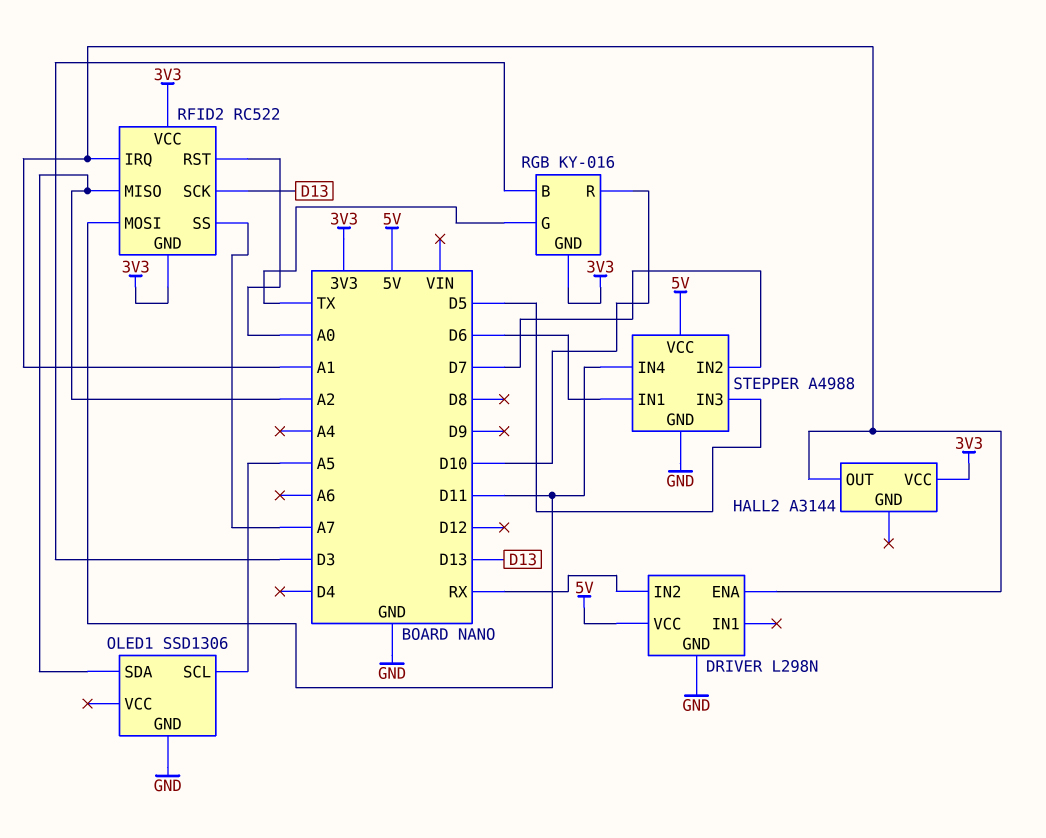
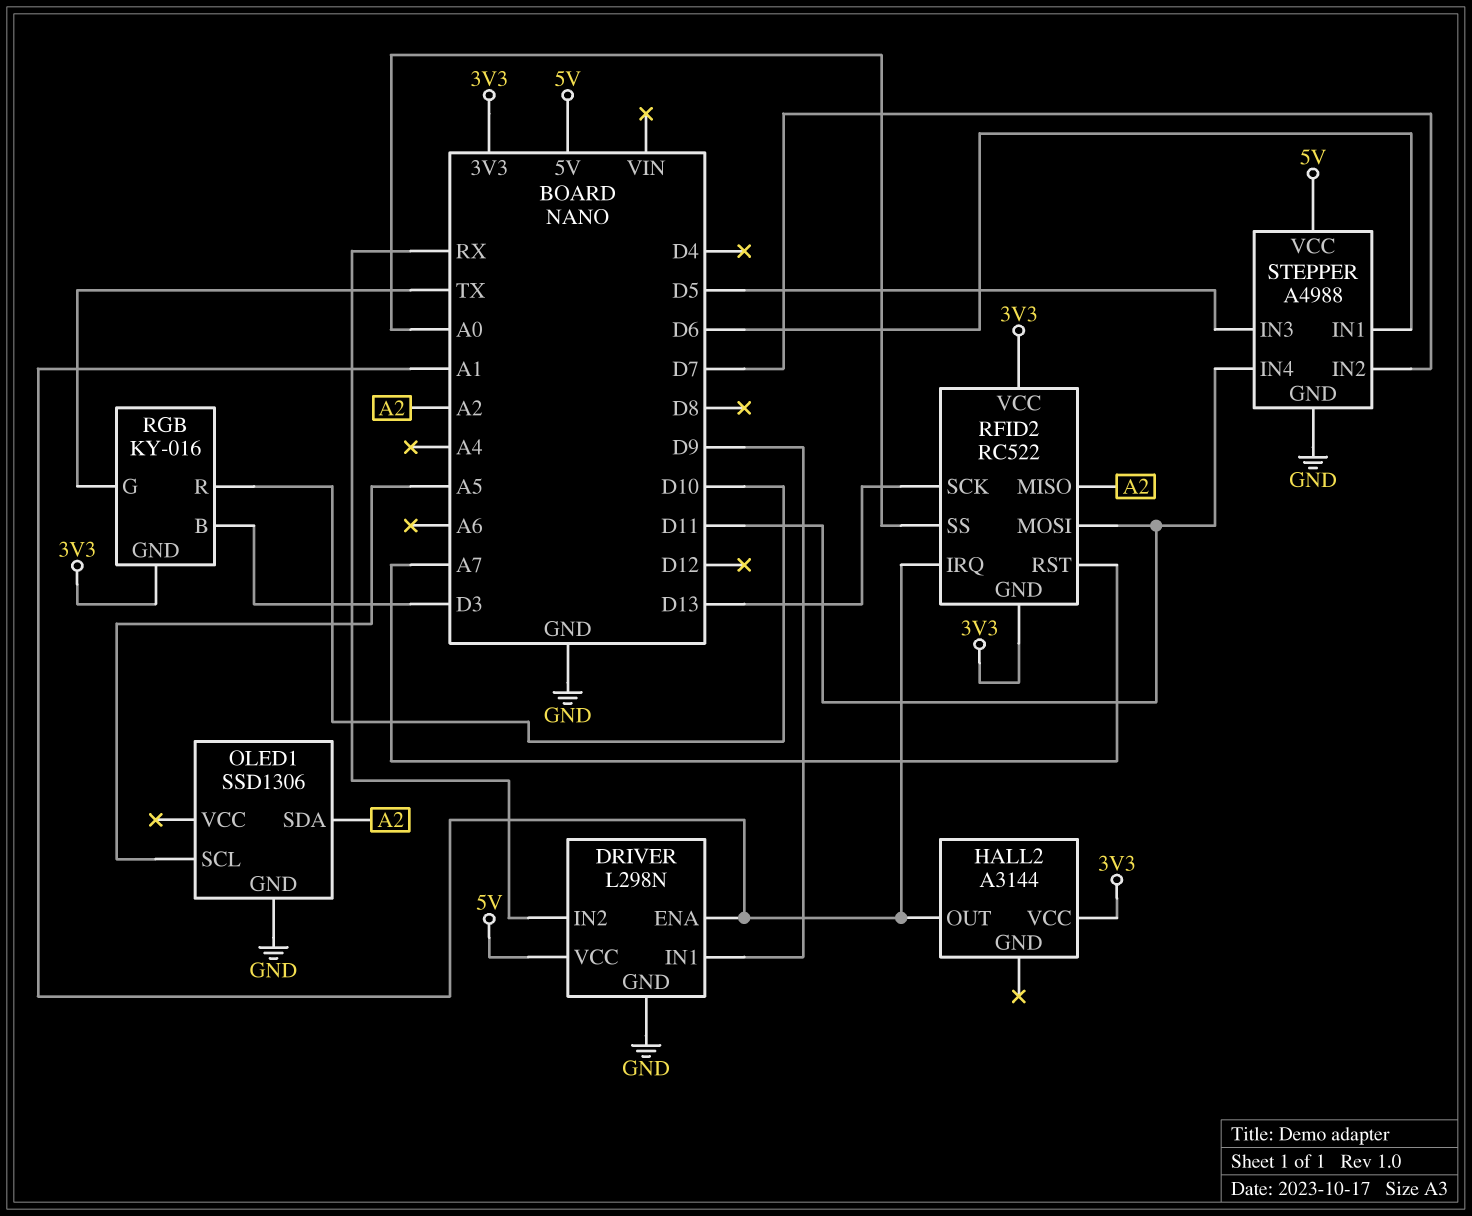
DRIVER pin IN1: none -> D9
RFID2 pin RST: A0 -> A7
RFID2 pin SS: A7 -> A0

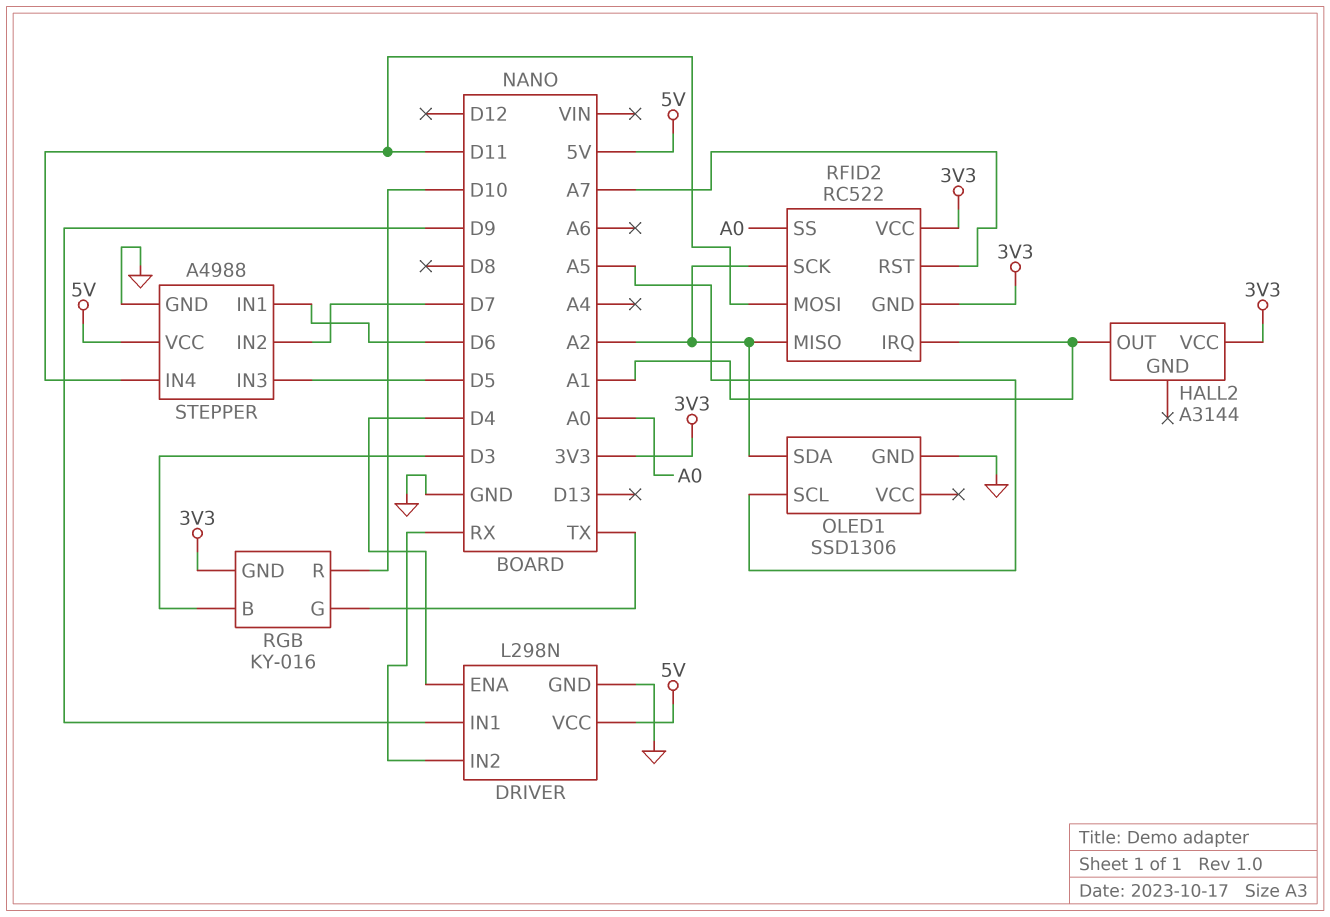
DRIVER pin ENA: A1 -> D4
RFID2 pin SCK: D13 -> A2

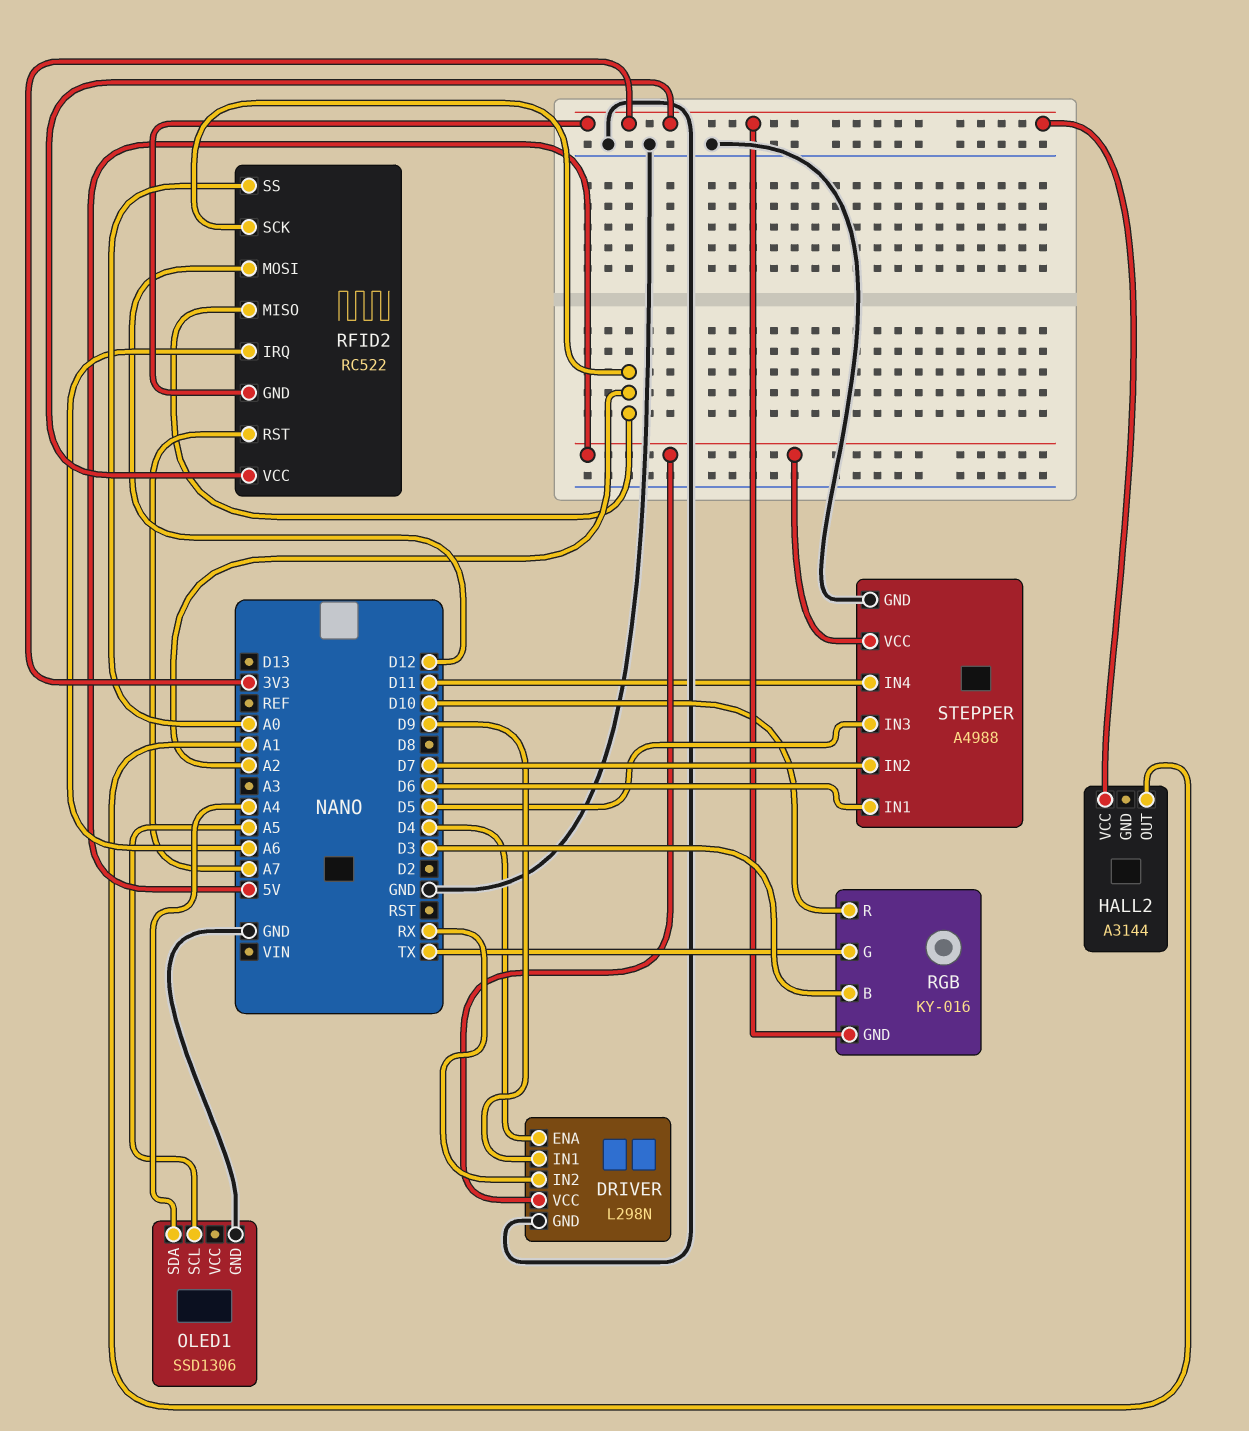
OLED1 pin SDA: A2 -> A4
RFID2 pin IRQ: A1 -> A6
RFID2 pin MOSI: D11 -> D12

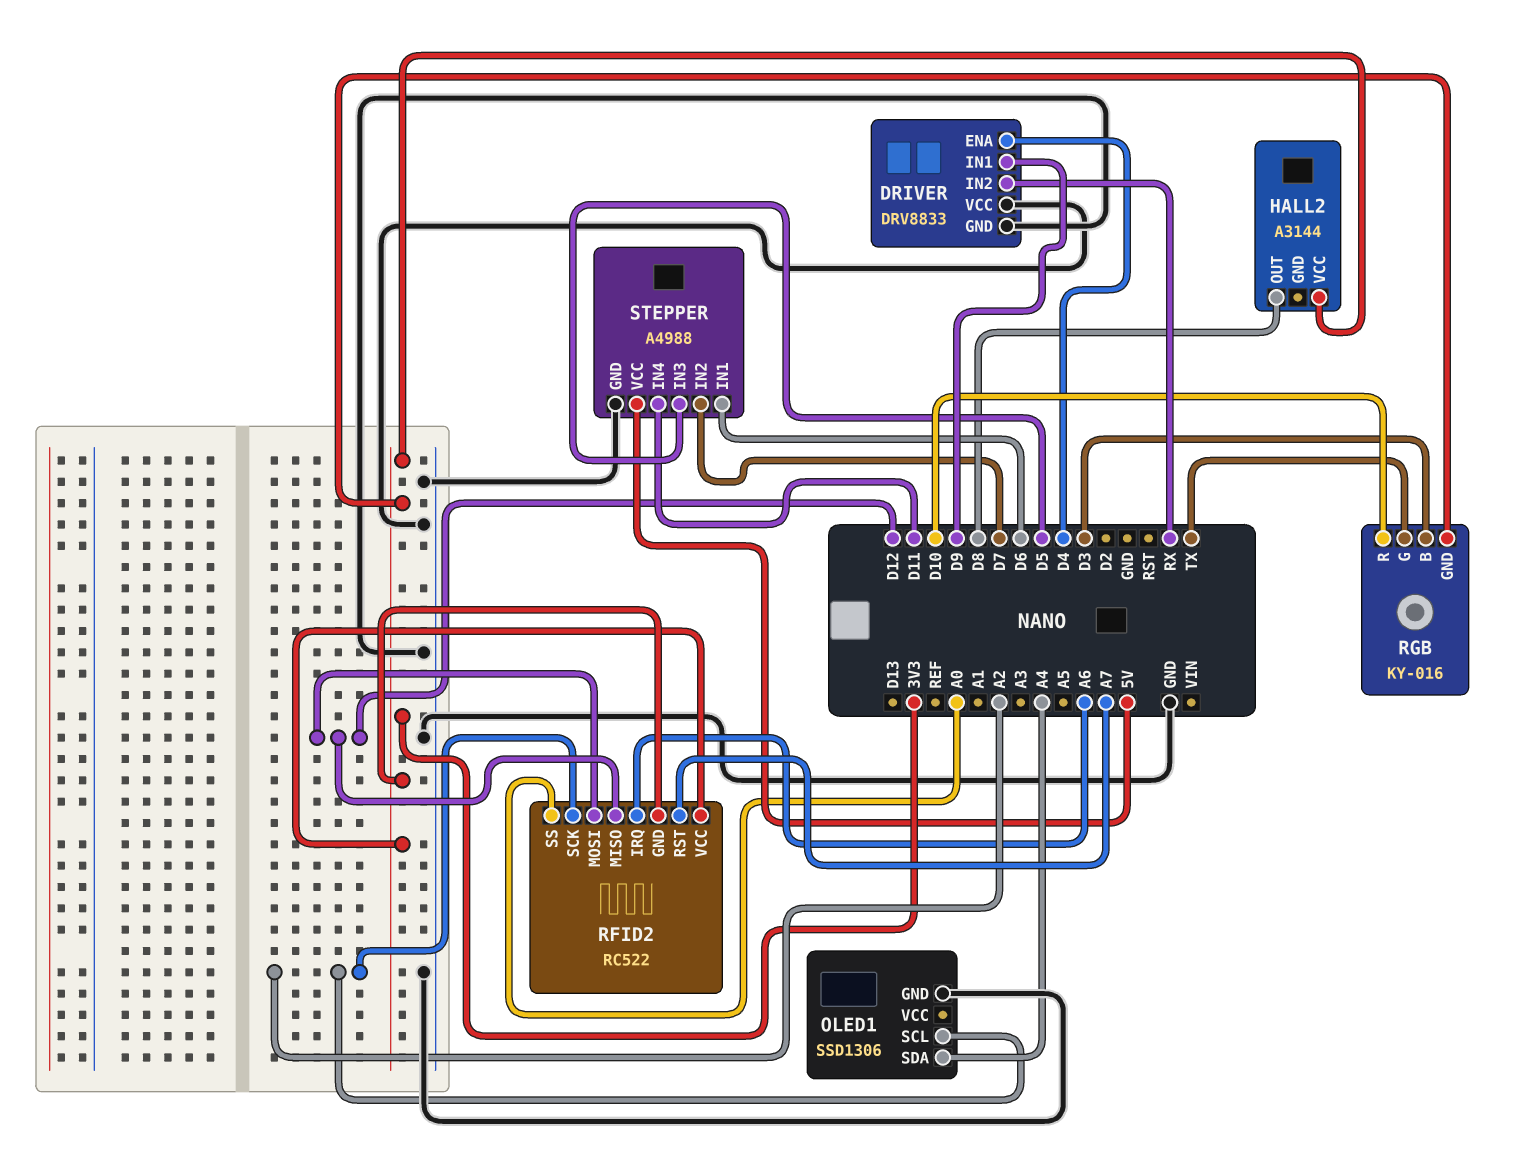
DRIVER: L298N -> DRV8833
DRIVER pin VCC: 5V -> GND
HALL2 pin OUT: A1 -> D8
OLED1 pin SCL: A5 -> A2
RFID2 pin MISO: A2 -> D12

